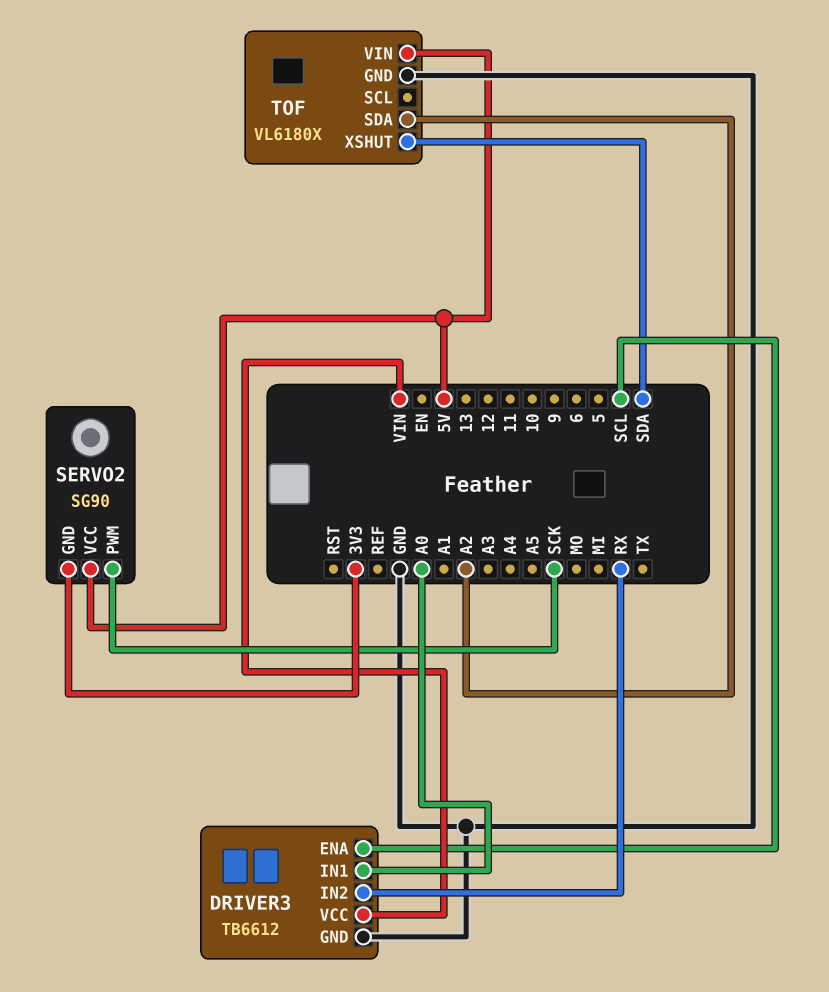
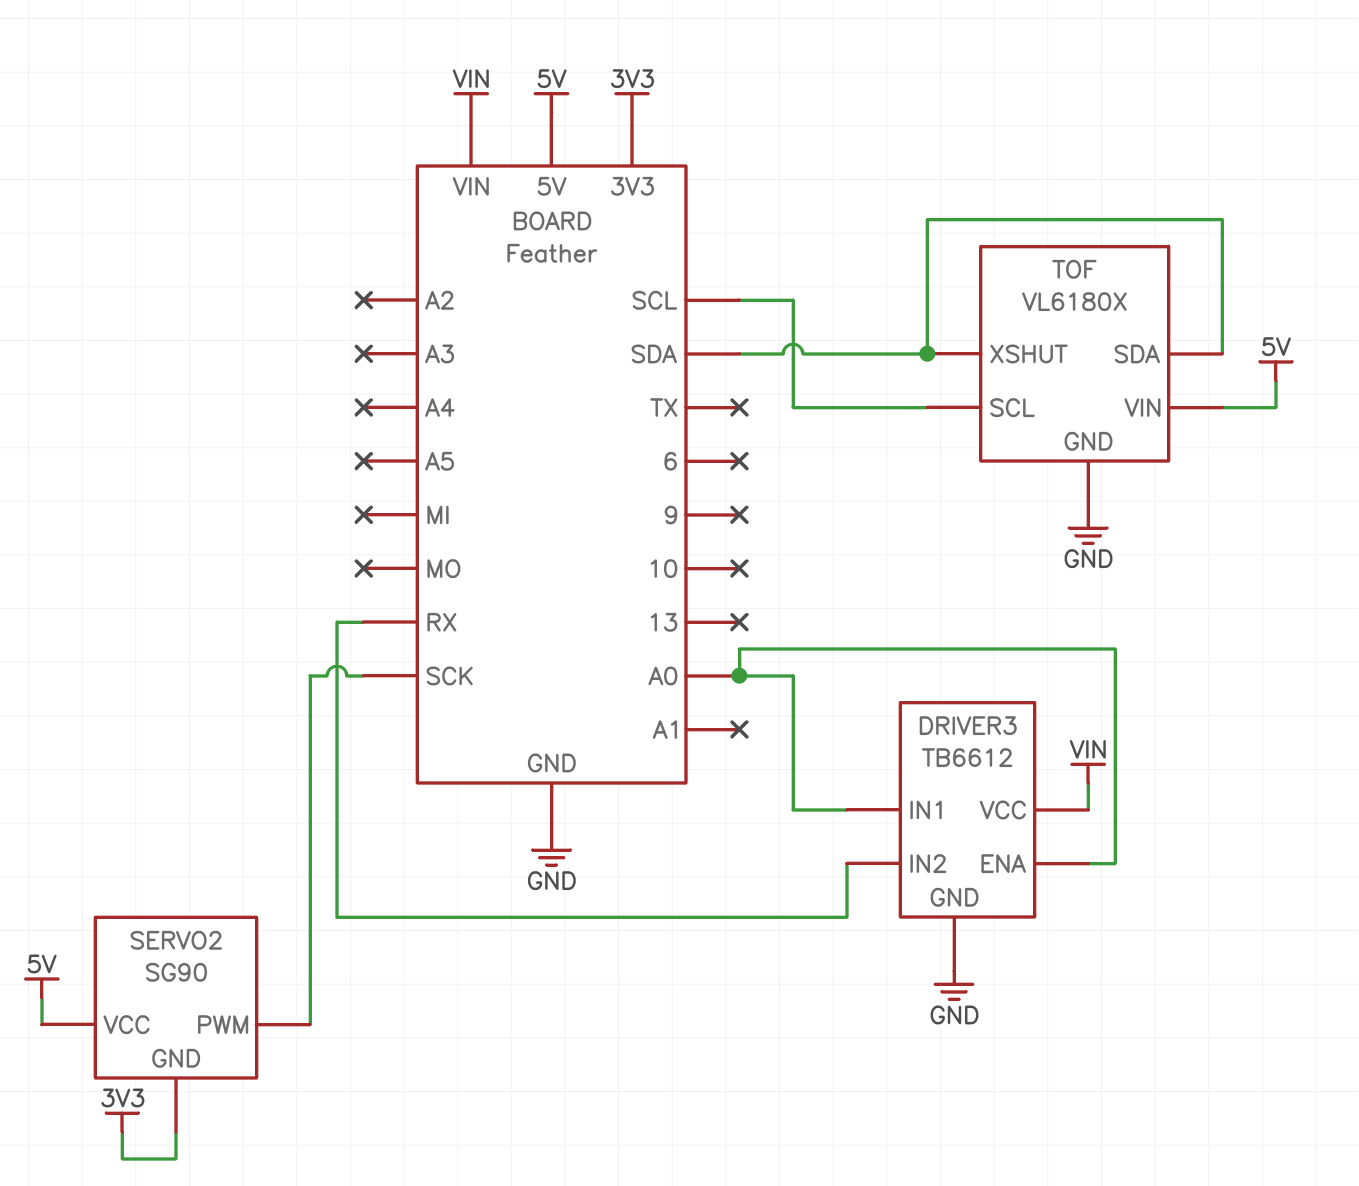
DRIVER3 pin ENA: SCL -> A0
TOF pin SCL: none -> SCL
TOF pin SDA: A2 -> SDA

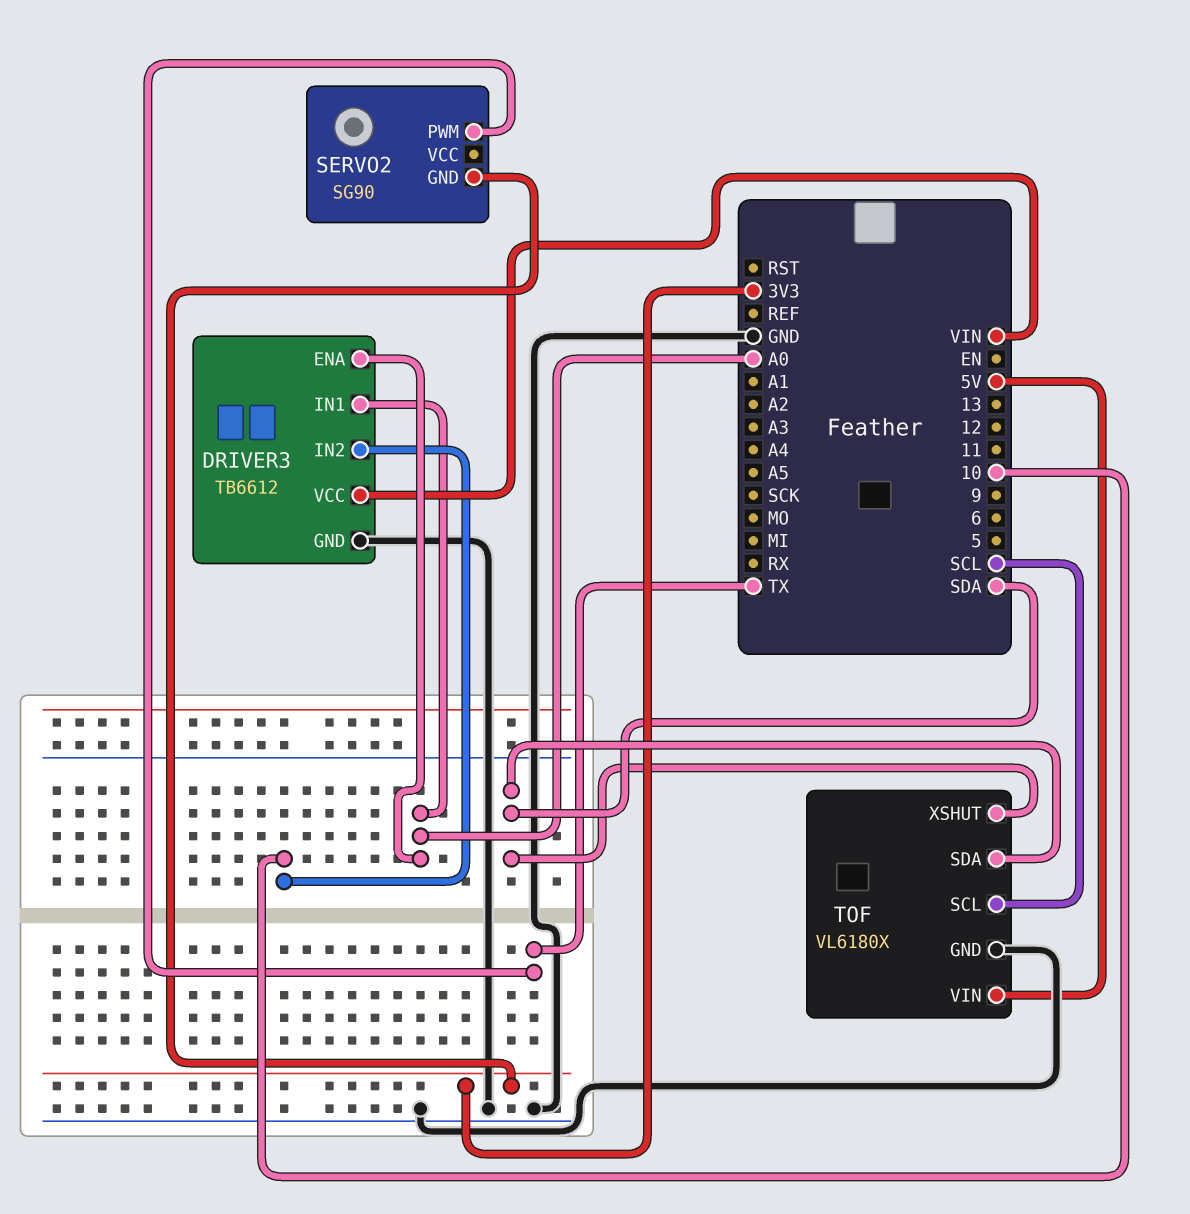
DRIVER3 pin IN2: RX -> 10
SERVO2 pin PWM: SCK -> TX
SERVO2 pin VCC: 5V -> none

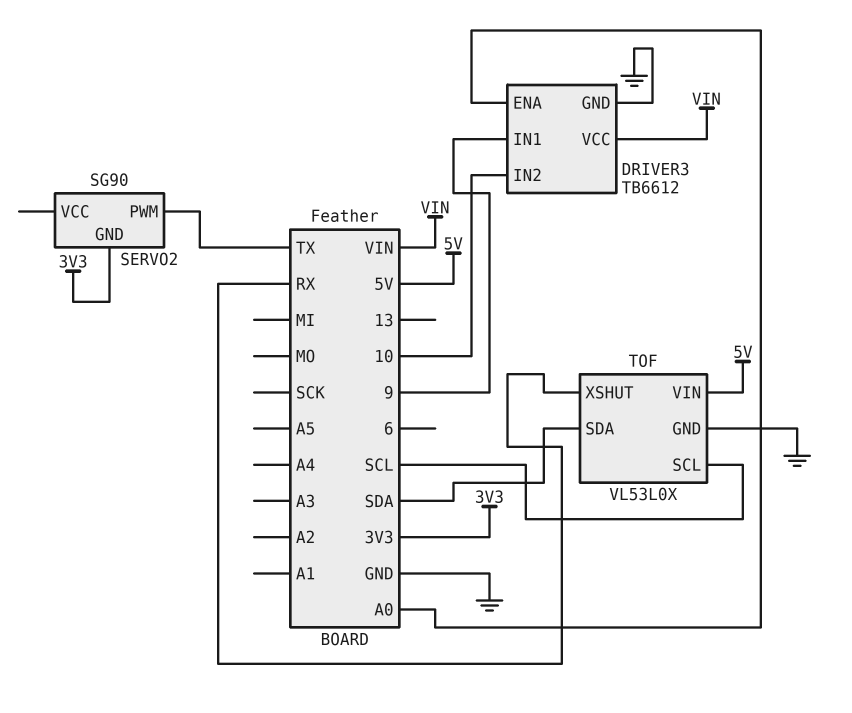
DRIVER3 pin IN1: A0 -> 9
TOF: VL6180X -> VL53L0X
TOF pin XSHUT: SDA -> RX

